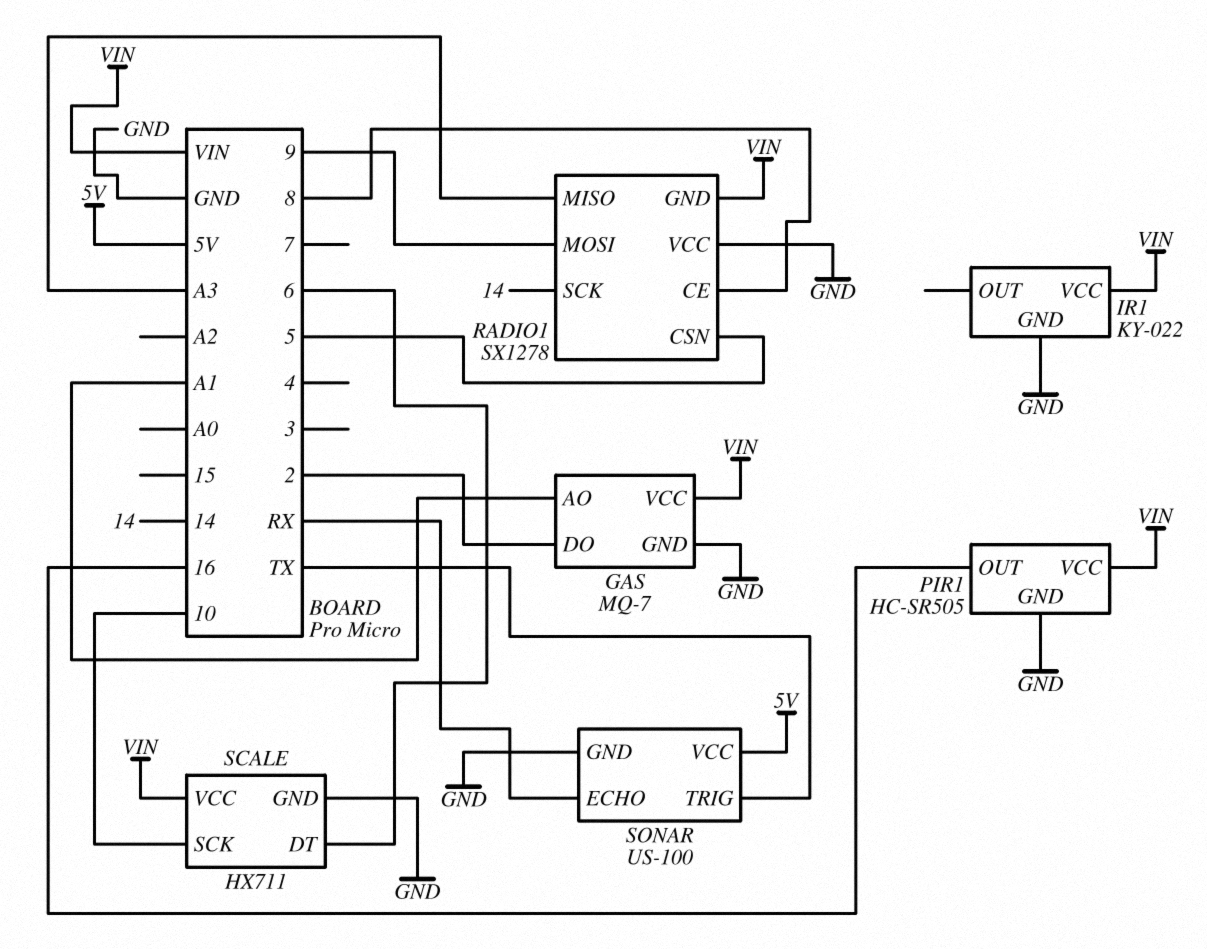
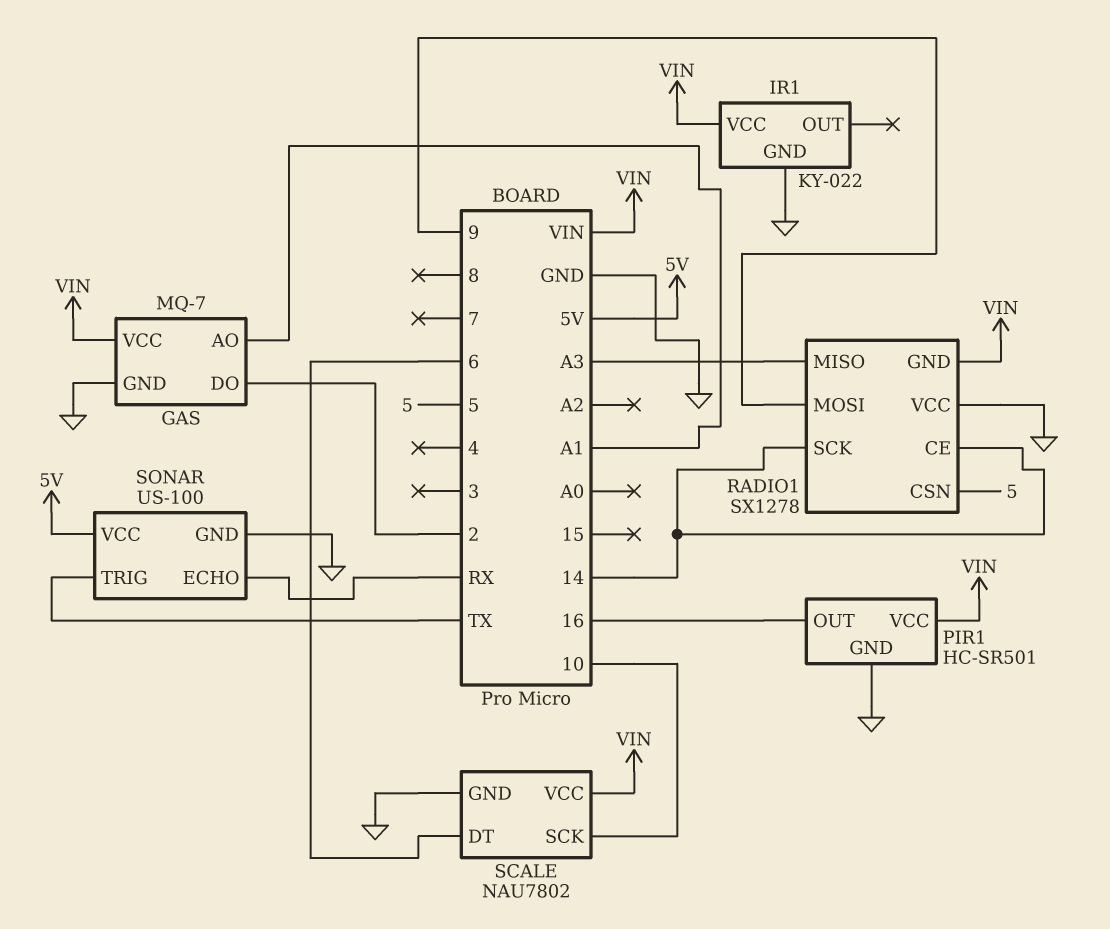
PIR1: HC-SR505 -> HC-SR501
RADIO1 pin CE: 8 -> 14
SCALE: HX711 -> NAU7802

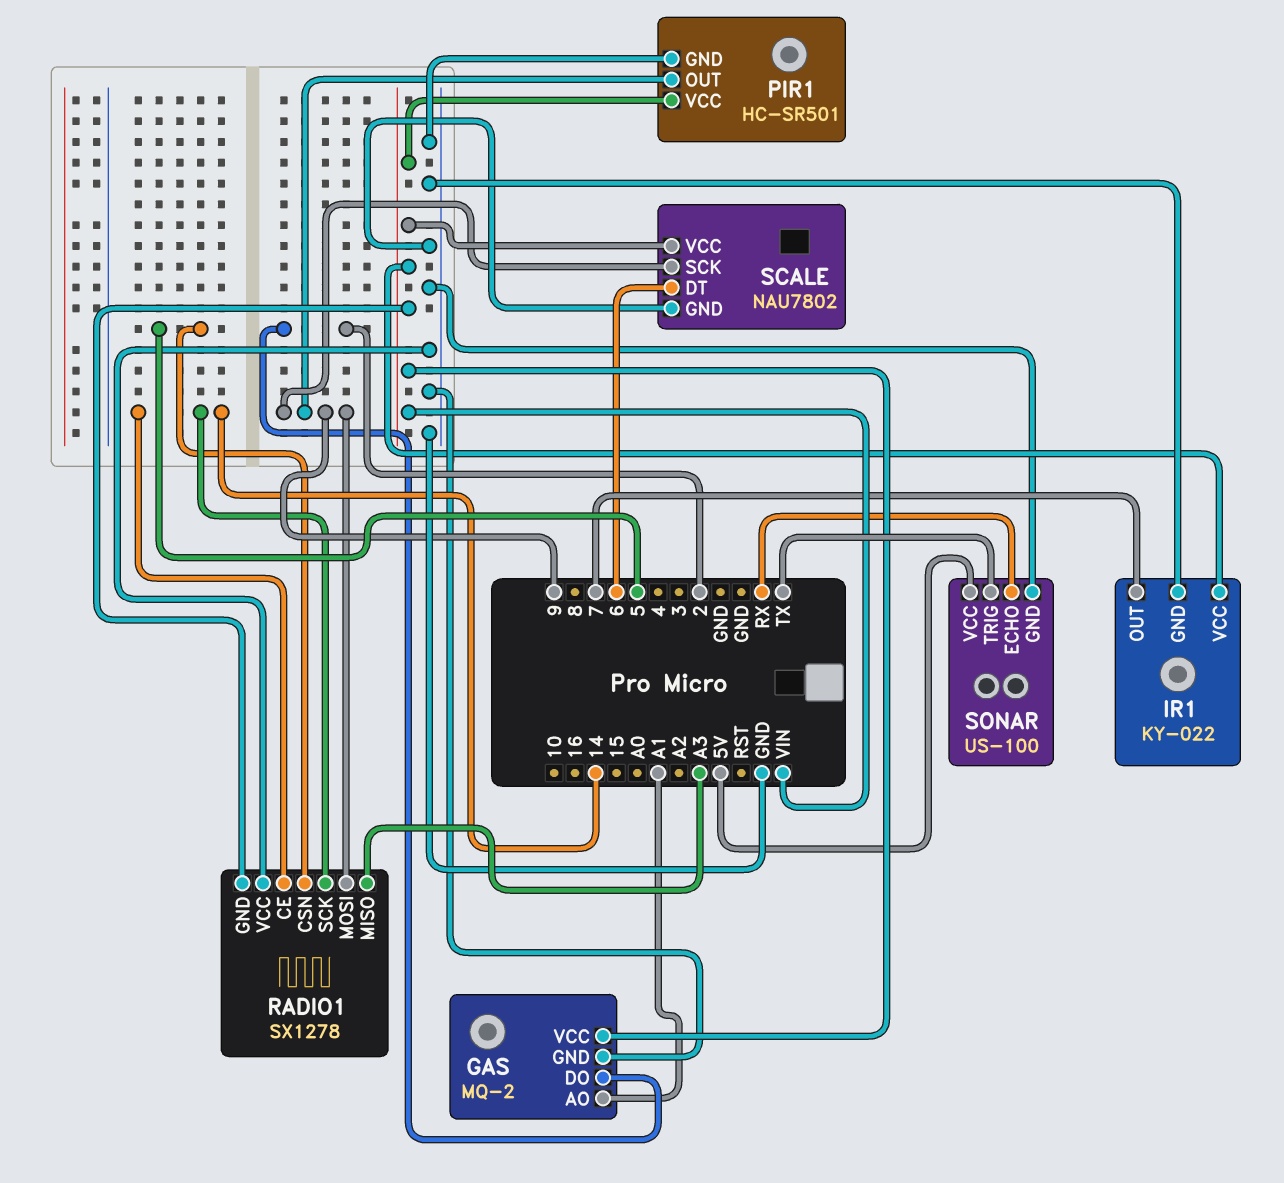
GAS: MQ-7 -> MQ-2
IR1 pin OUT: none -> 7
PIR1 pin OUT: 16 -> 9
SCALE pin SCK: 10 -> 9

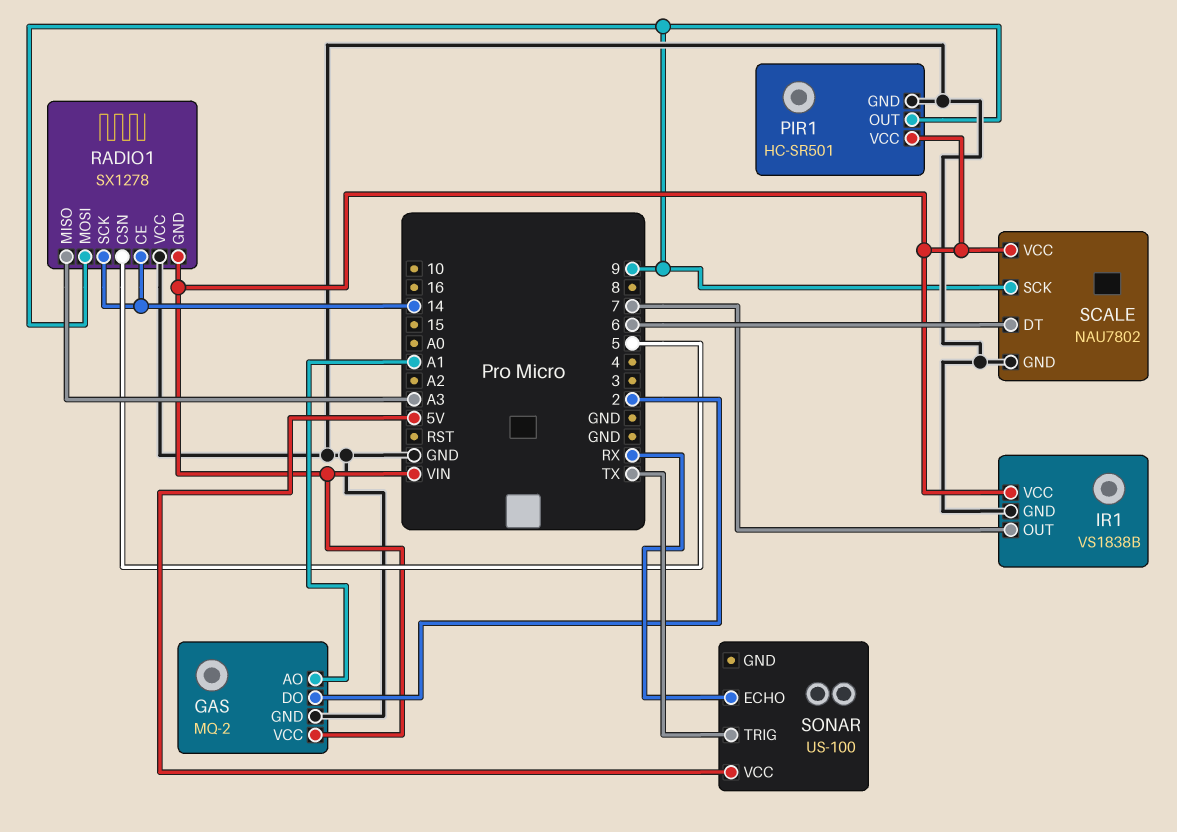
IR1: KY-022 -> VS1838B
SONAR pin GND: GND -> none

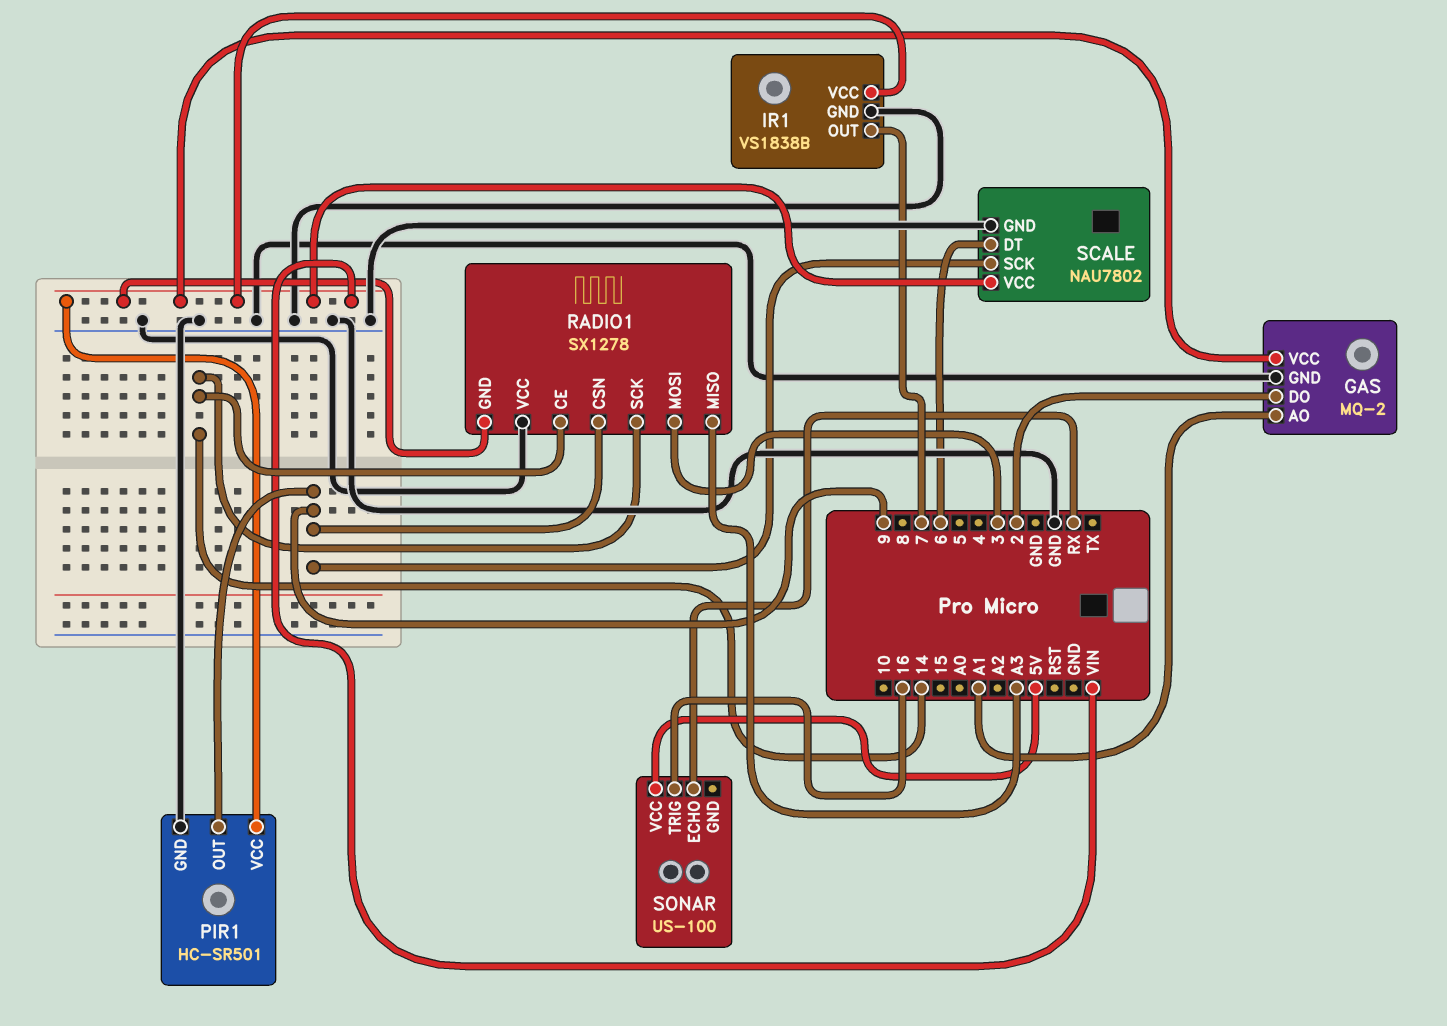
RADIO1 pin CSN: 5 -> 9
RADIO1 pin MOSI: 9 -> 3
SONAR pin TRIG: TX -> 16

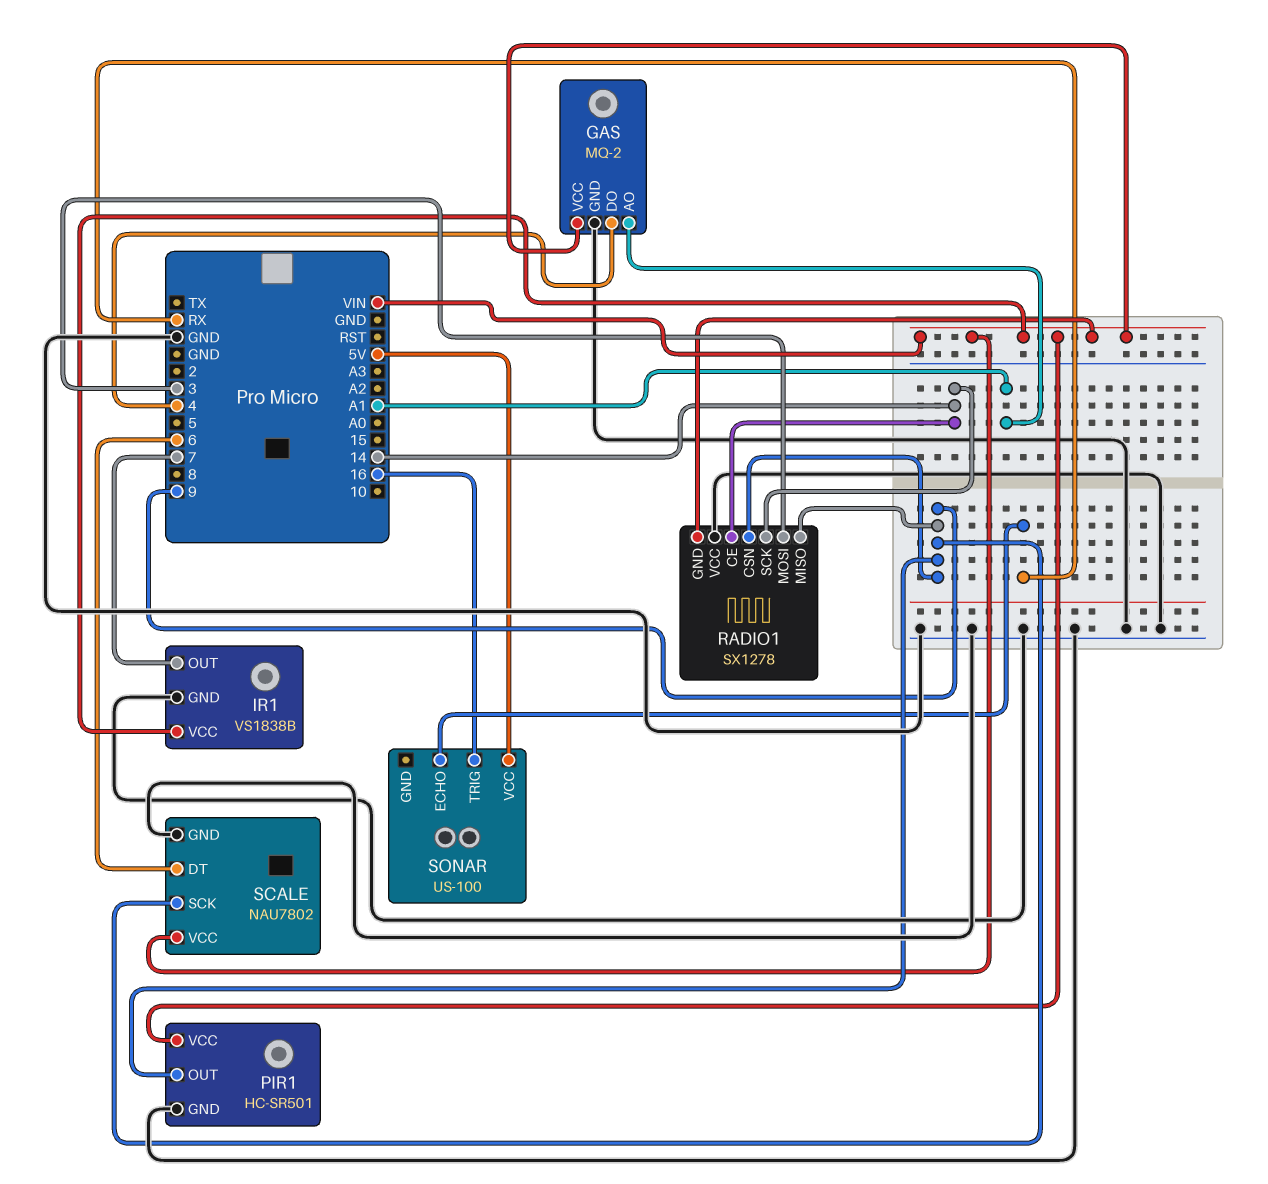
GAS pin DO: 2 -> 4
RADIO1 pin MISO: A3 -> 9

